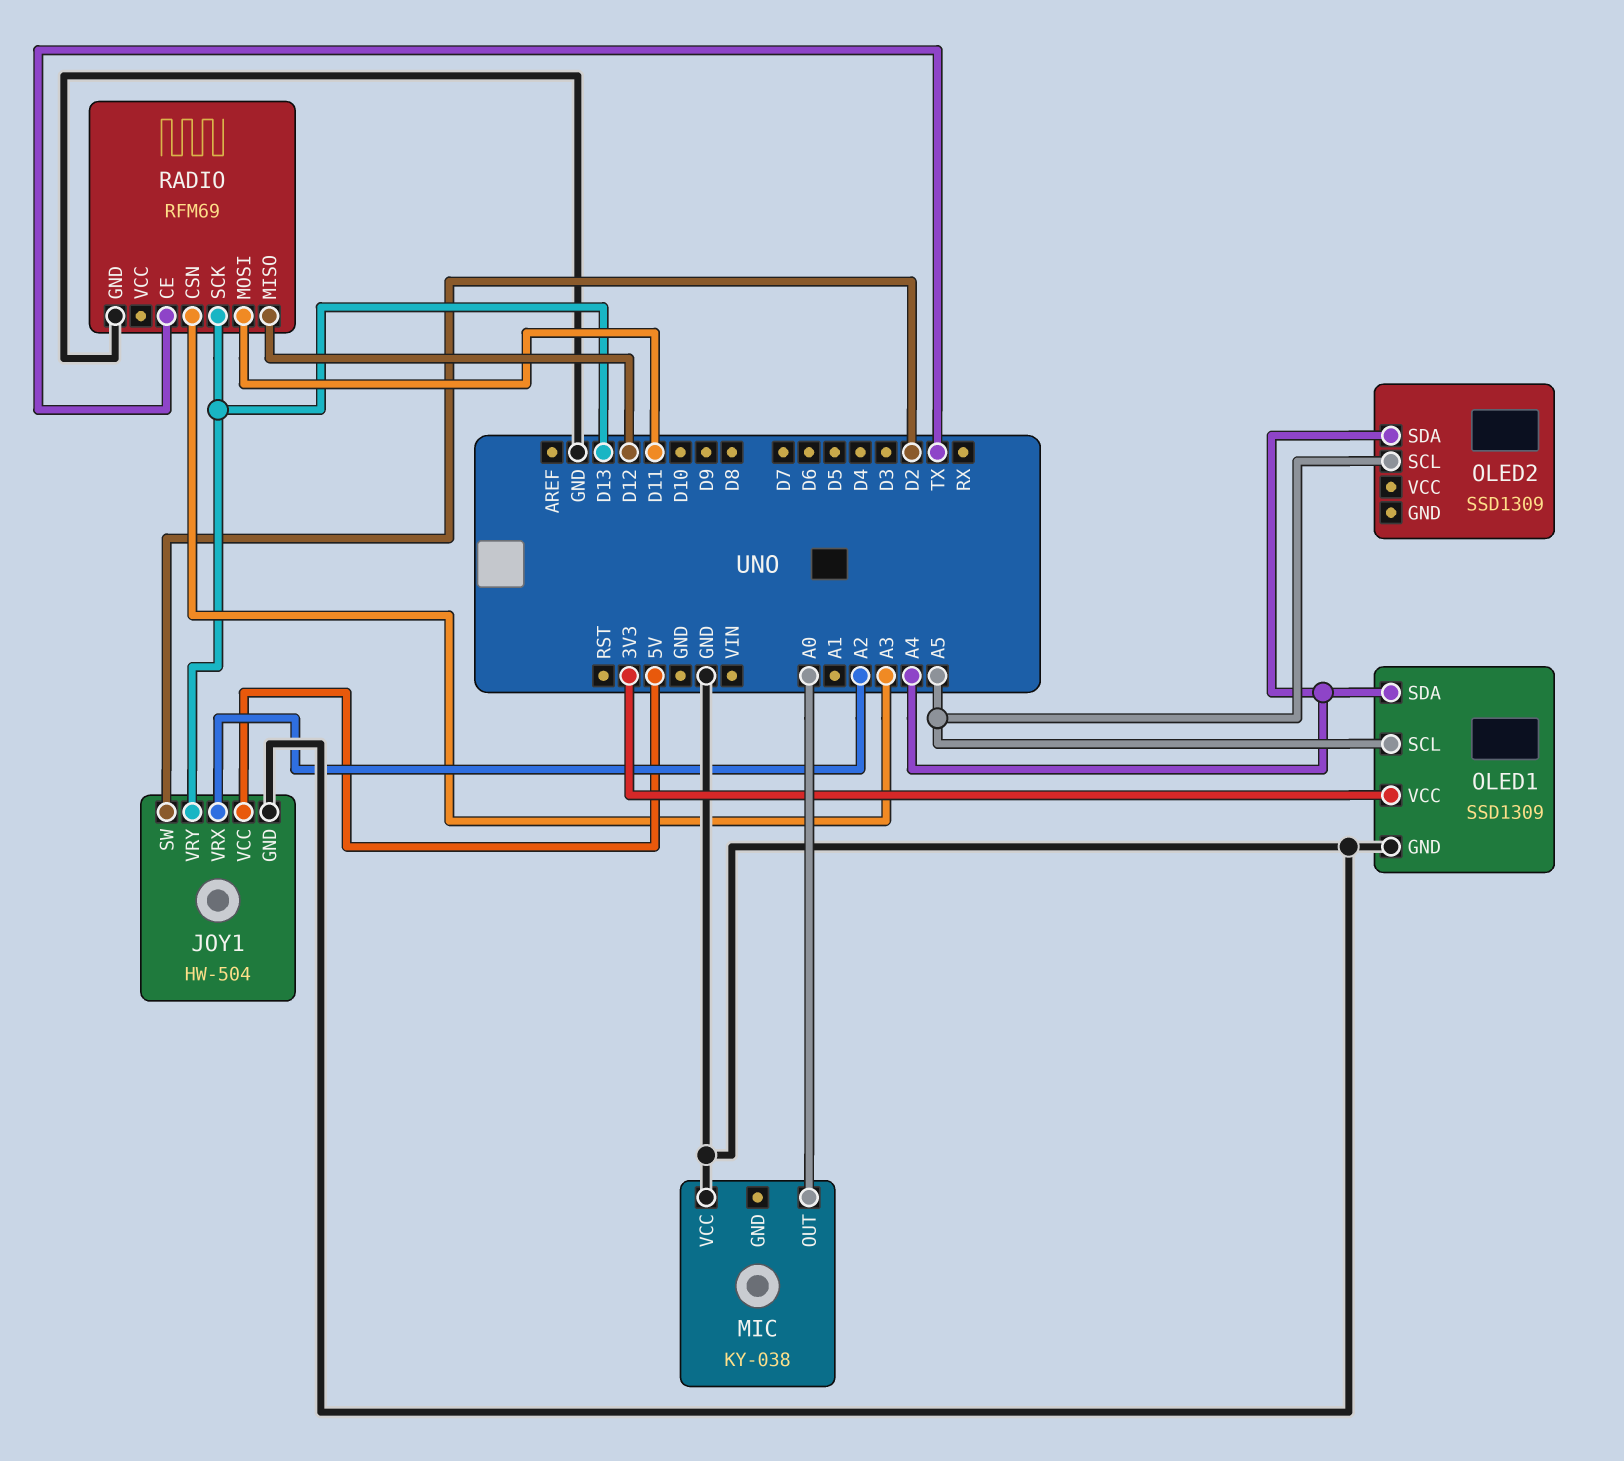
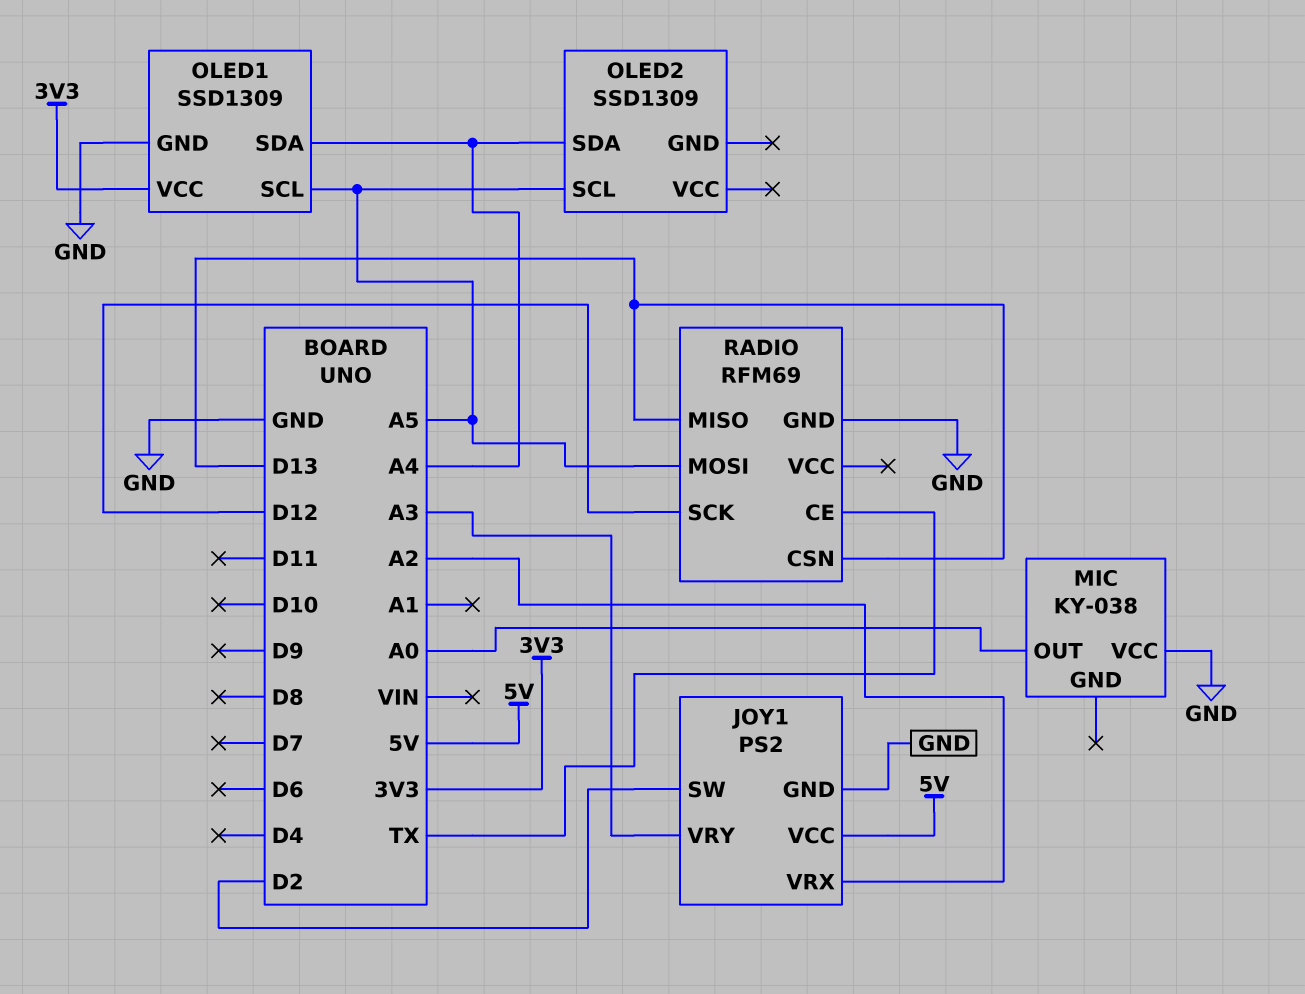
JOY1: HW-504 -> PS2
JOY1 pin VRY: D13 -> A3
RADIO pin CSN: A3 -> D13
RADIO pin MISO: D12 -> D13
RADIO pin MOSI: D11 -> A5
RADIO pin SCK: D13 -> D12

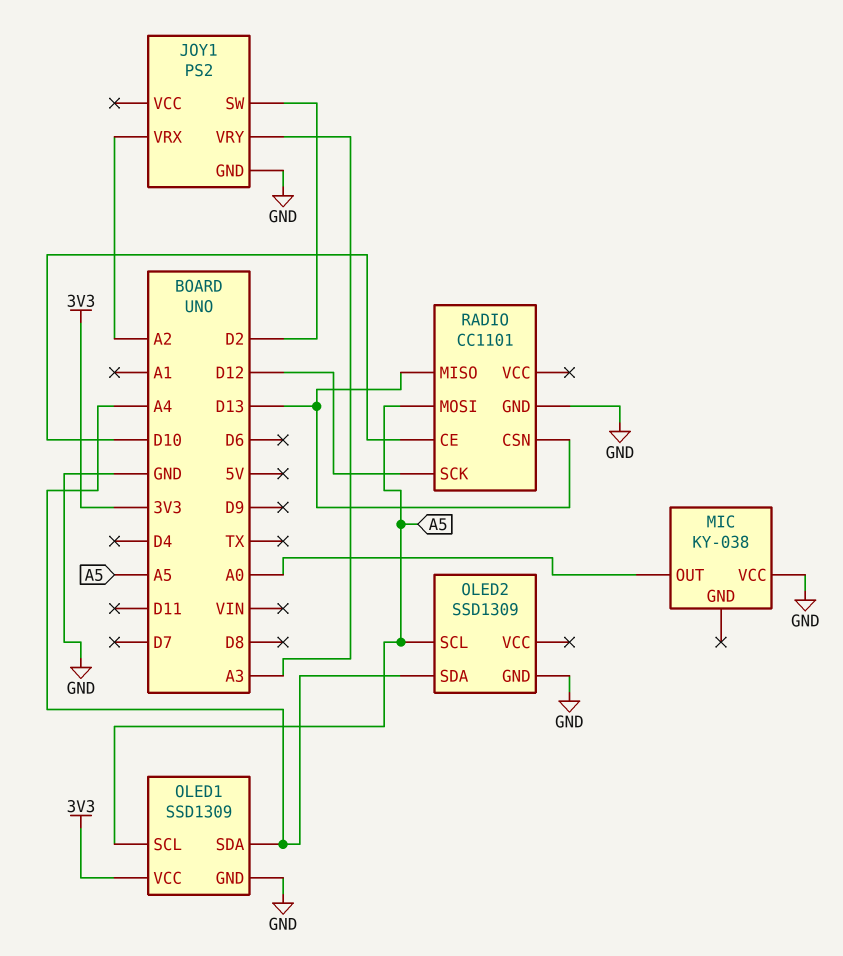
JOY1 pin VCC: 5V -> none
OLED2 pin GND: none -> GND
RADIO: RFM69 -> CC1101
RADIO pin CE: TX -> D10

